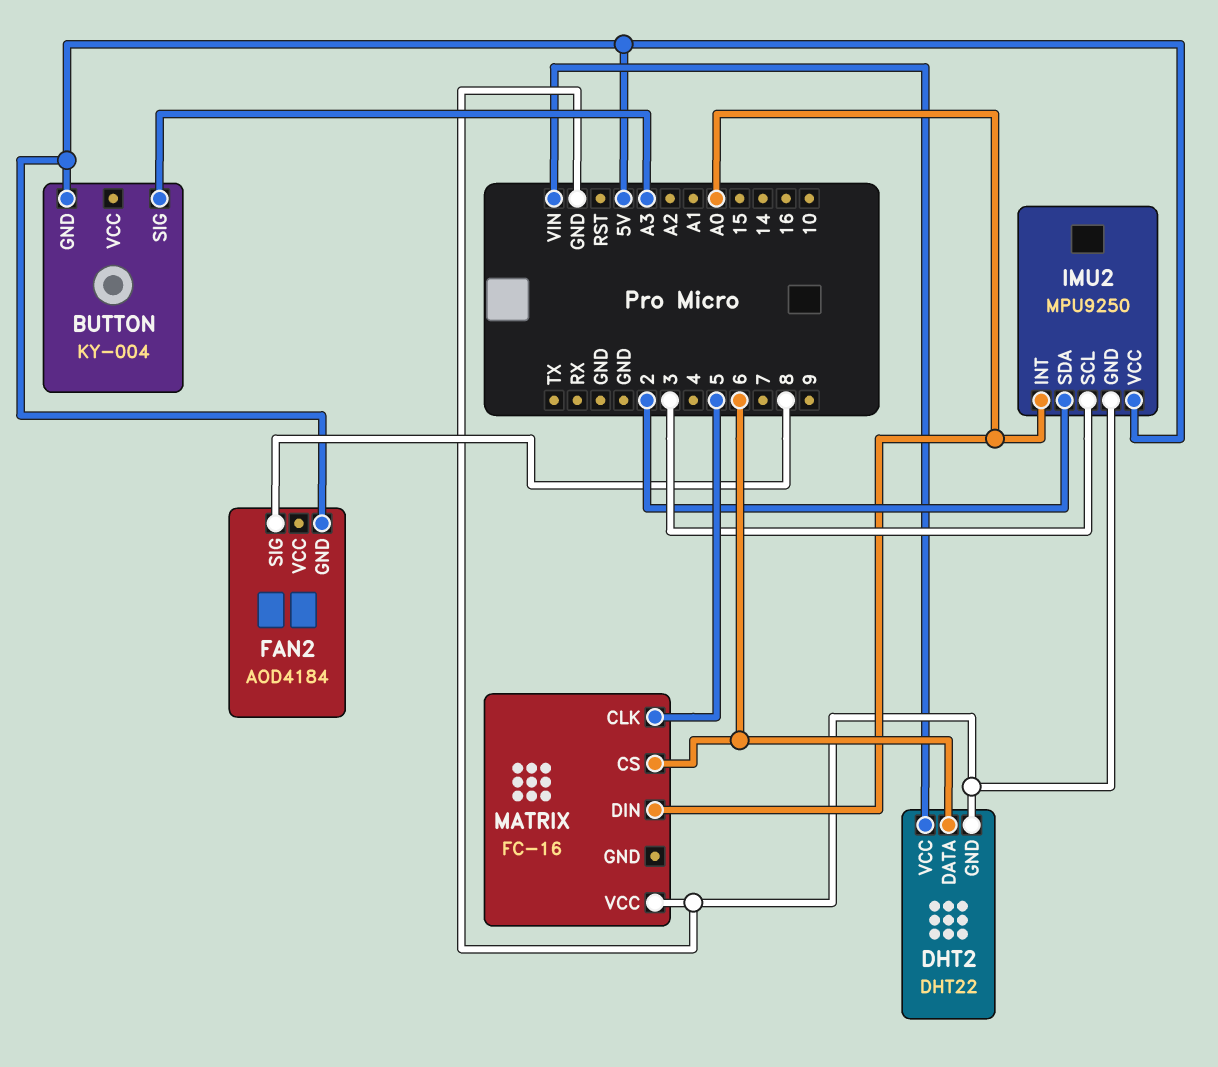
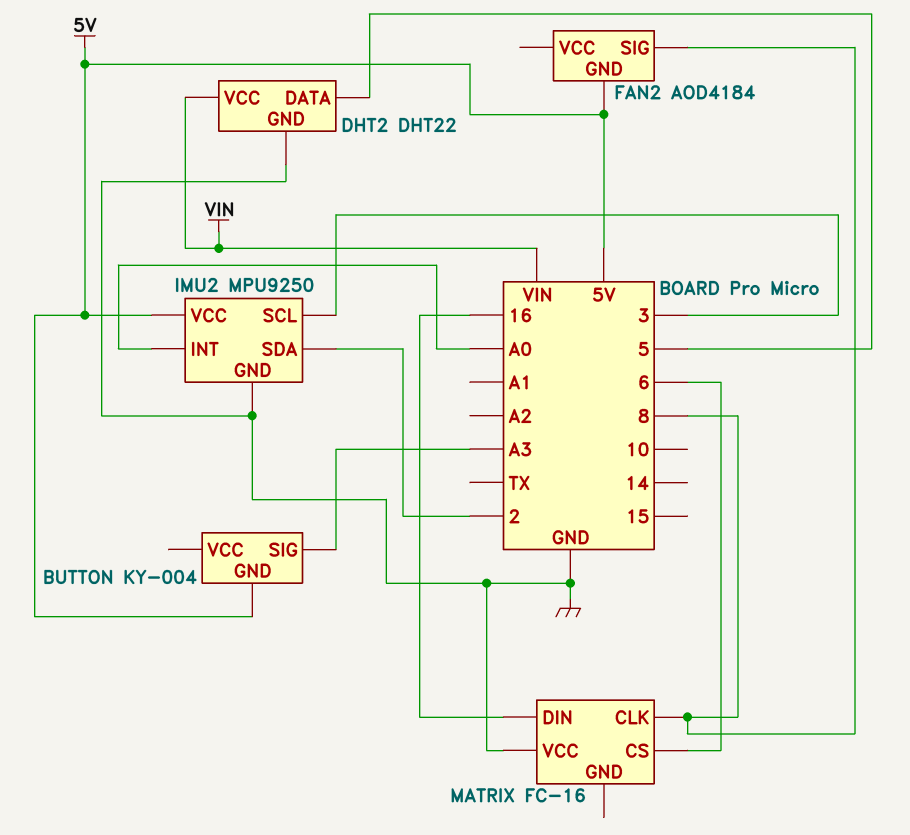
DHT2 pin DATA: 6 -> 5
MATRIX pin CLK: 5 -> 8
MATRIX pin DIN: A0 -> 16

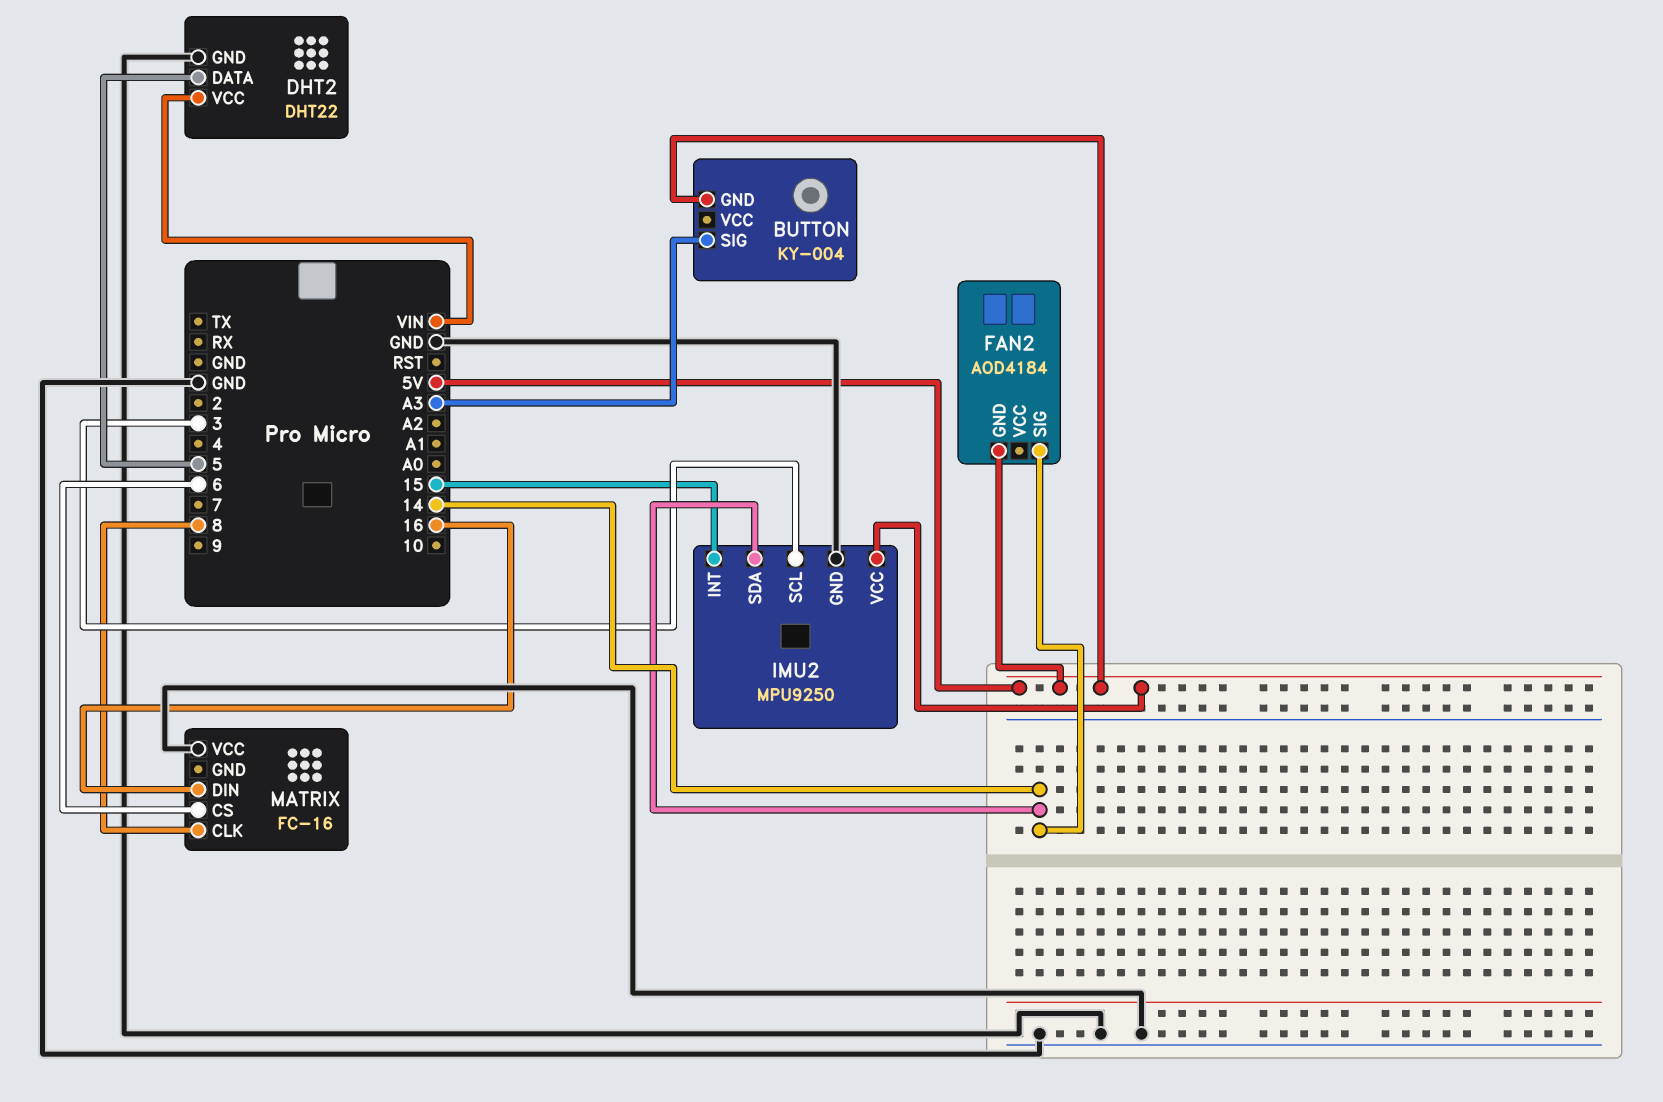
FAN2 pin SIG: 8 -> 14
IMU2 pin INT: A0 -> 15
IMU2 pin SDA: 2 -> 14

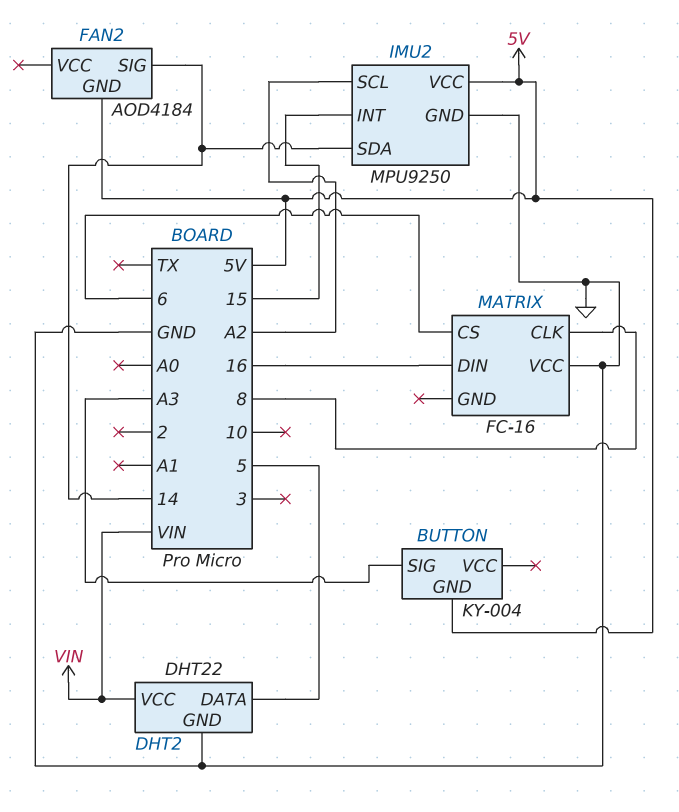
IMU2 pin SCL: 3 -> A2

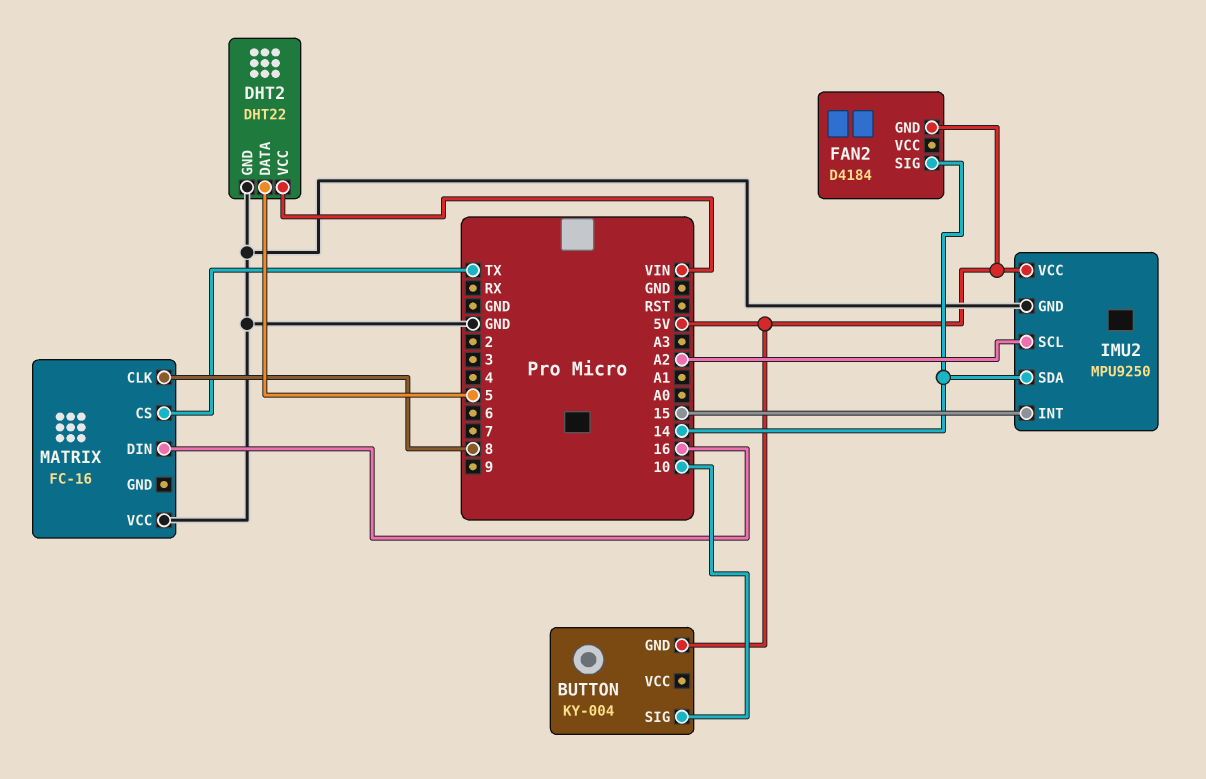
BUTTON pin SIG: A3 -> 10
FAN2: AOD4184 -> D4184
MATRIX pin CS: 6 -> TX

